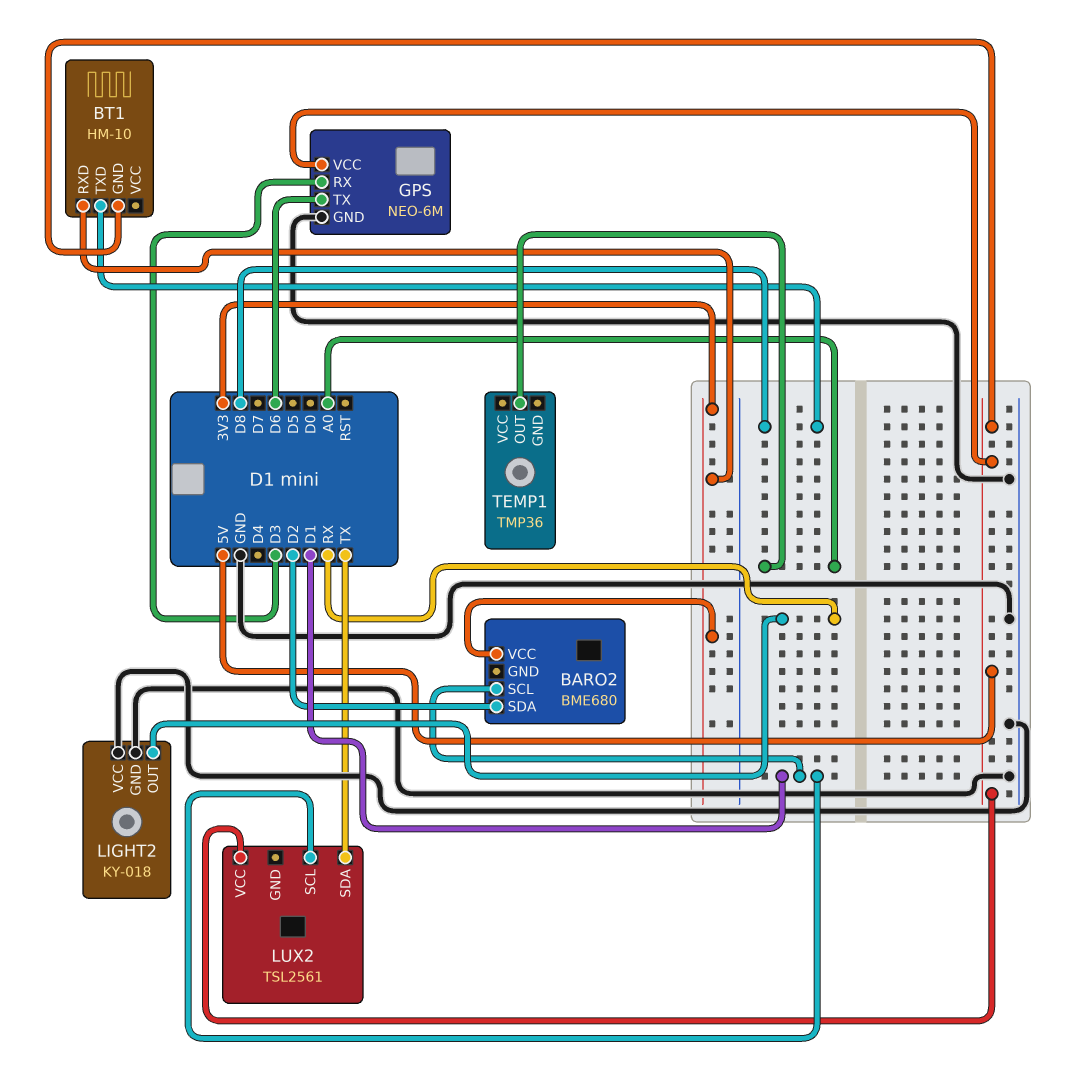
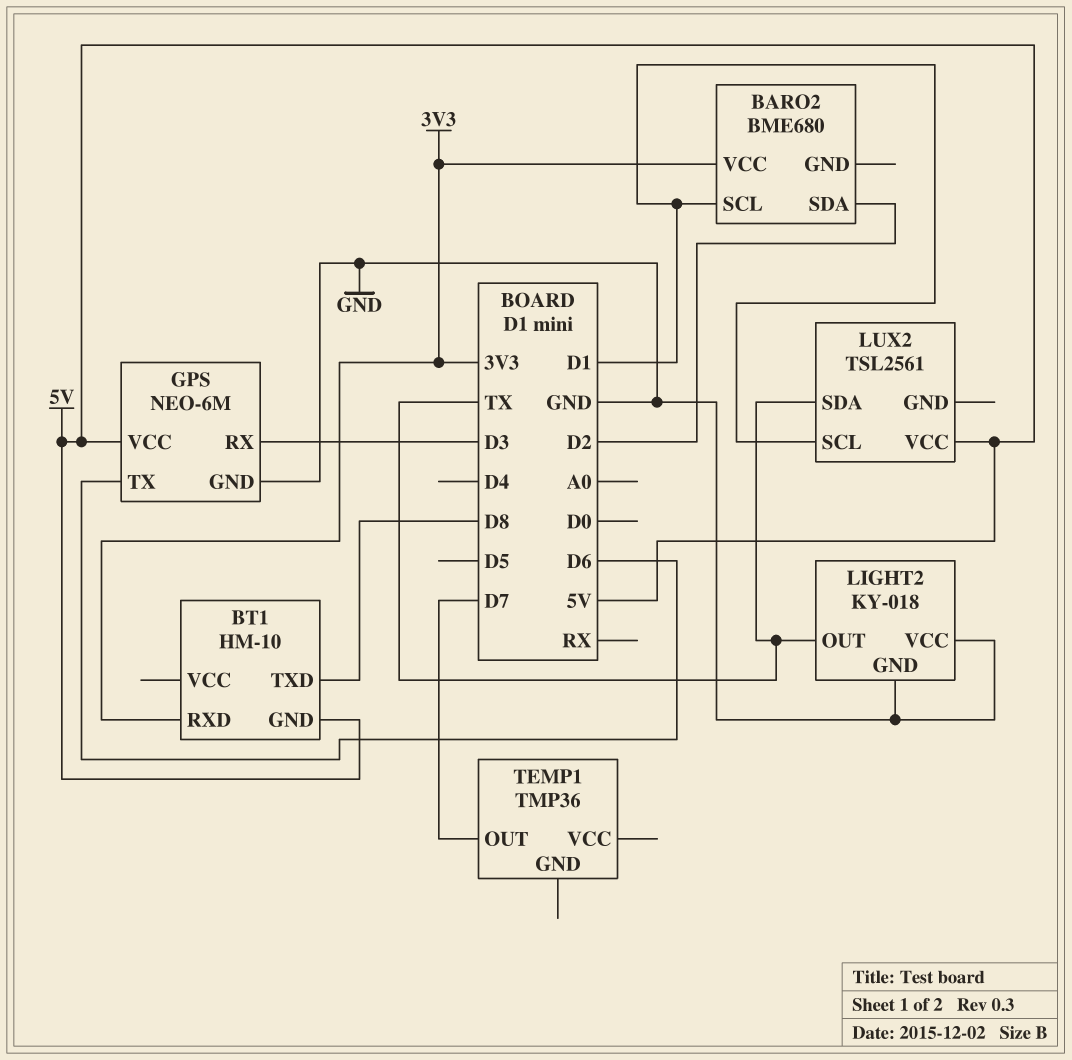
LIGHT2 pin OUT: RX -> TX
TEMP1 pin OUT: A0 -> D7

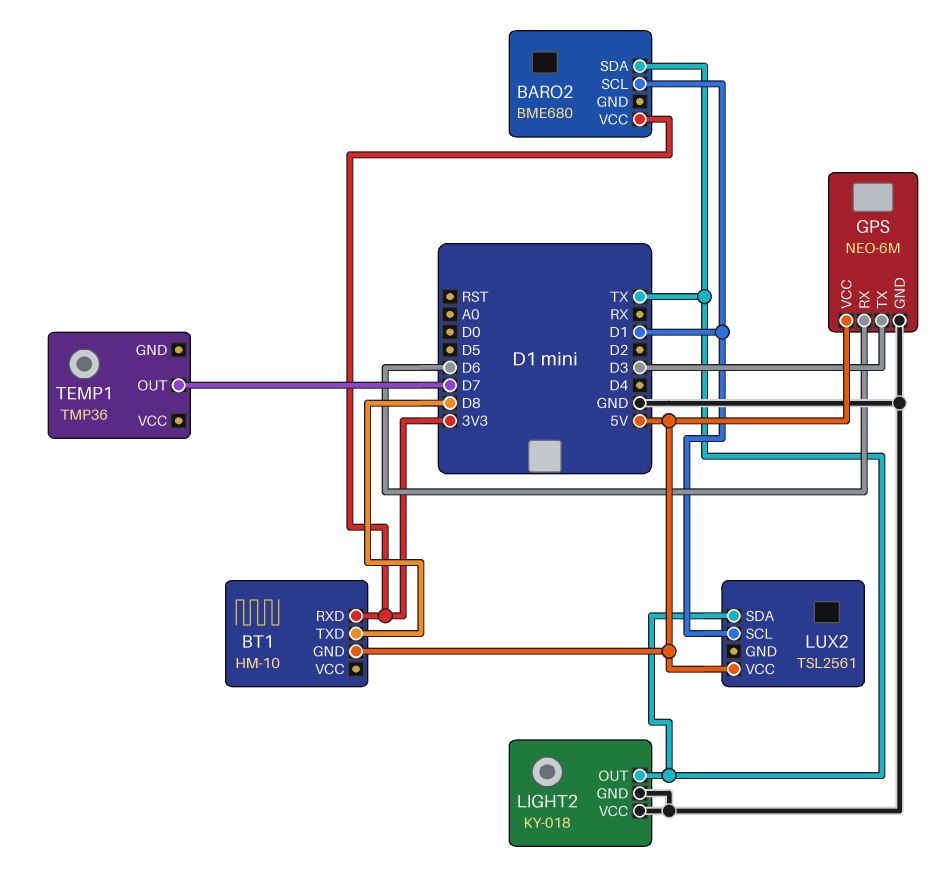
BARO2 pin SDA: D2 -> TX
GPS pin RX: D3 -> D6
GPS pin TX: D6 -> D3

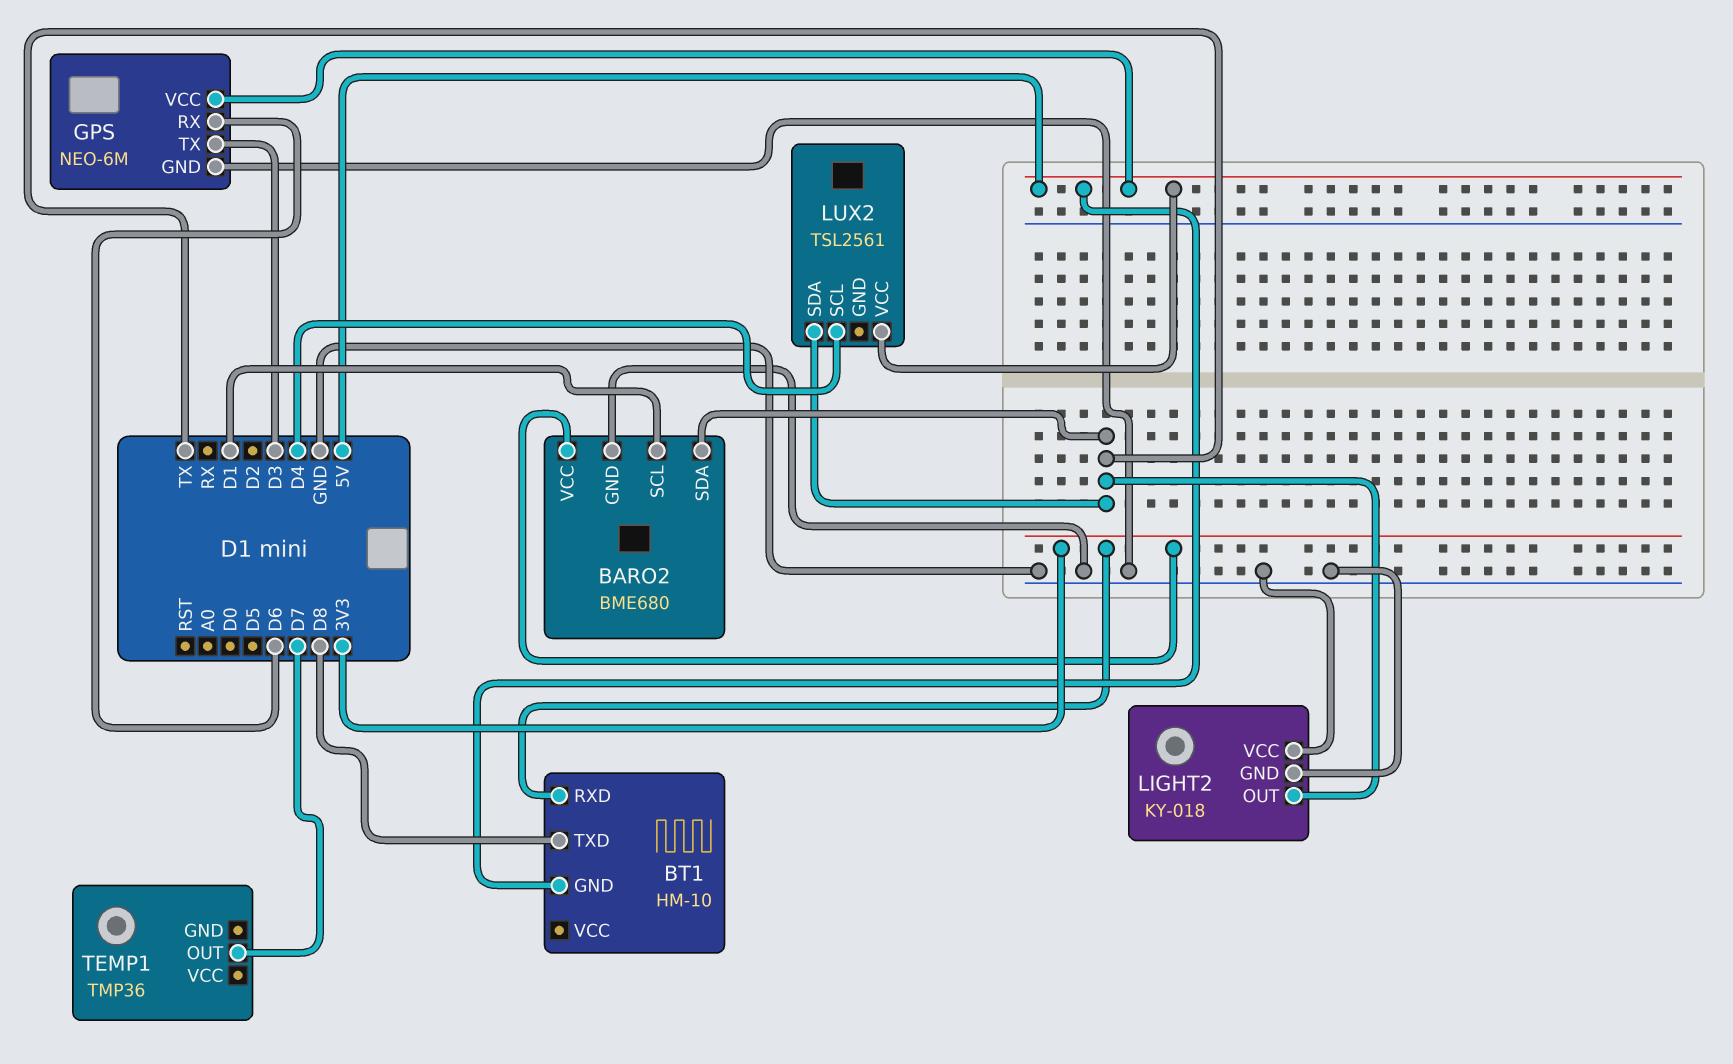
BARO2 pin GND: none -> GND
LUX2 pin SCL: D1 -> D4

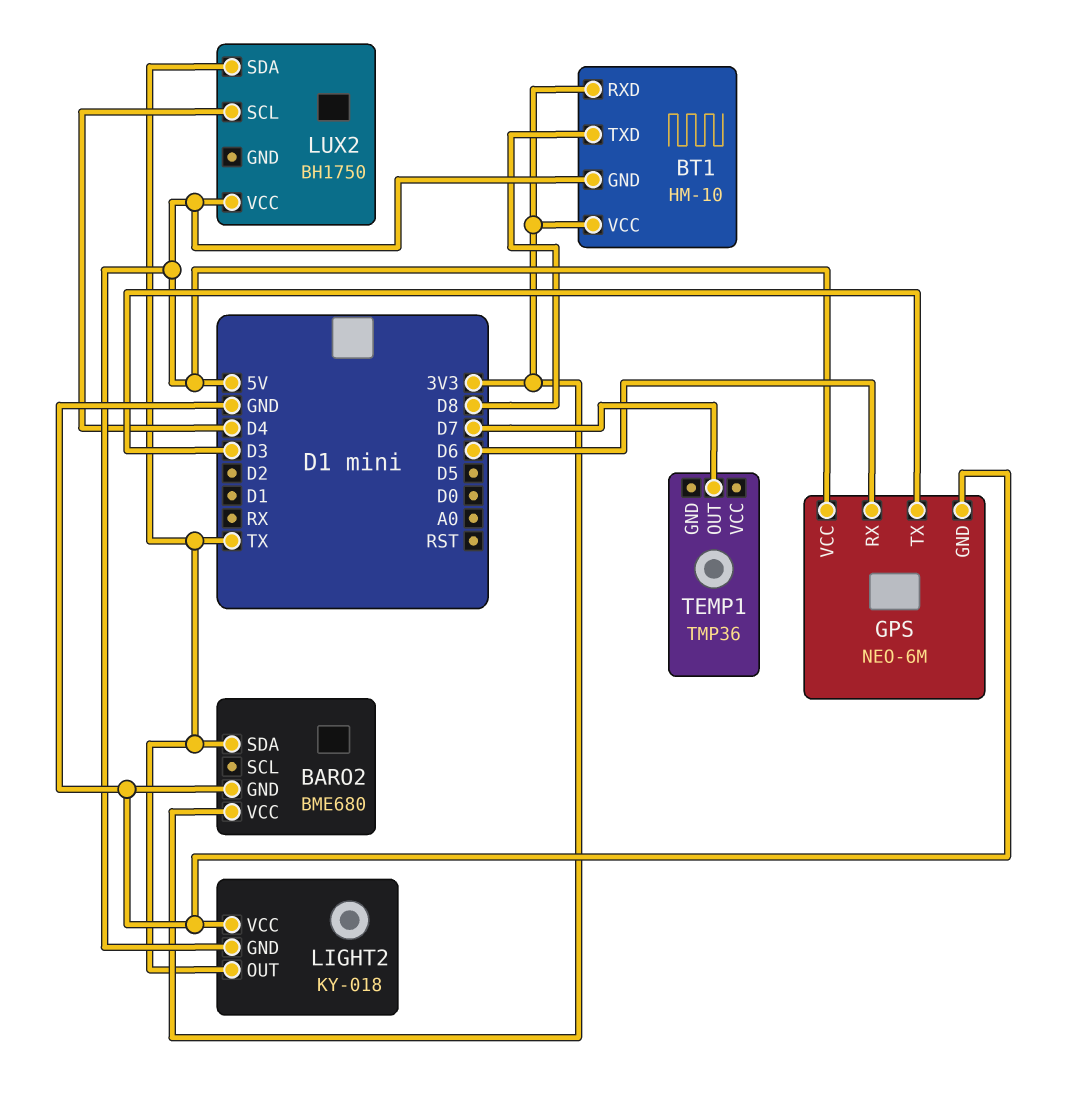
BARO2 pin SCL: D1 -> none
BT1 pin VCC: none -> 3V3
LIGHT2 pin GND: GND -> 5V
LUX2: TSL2561 -> BH1750

